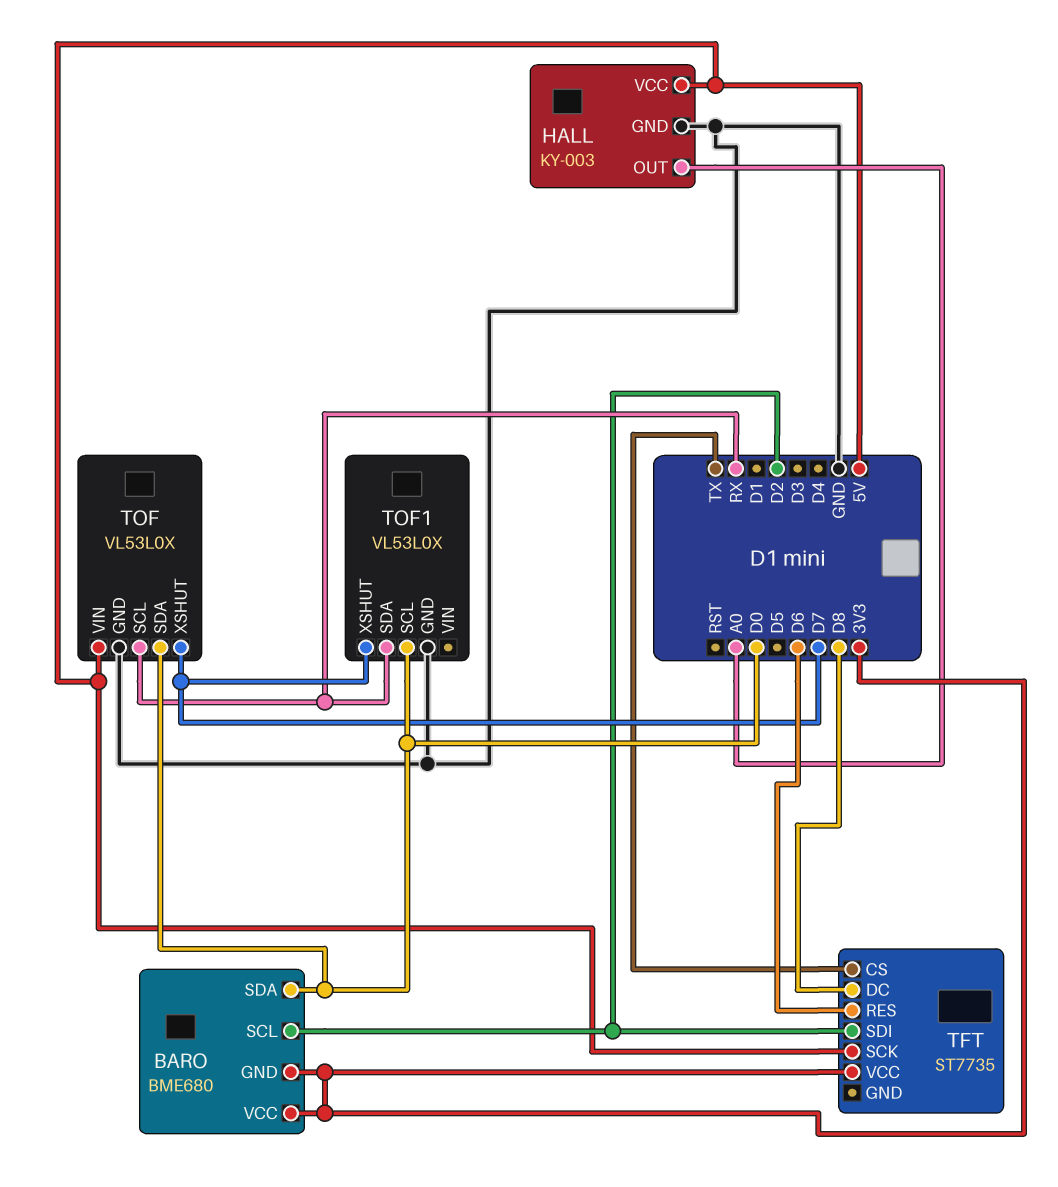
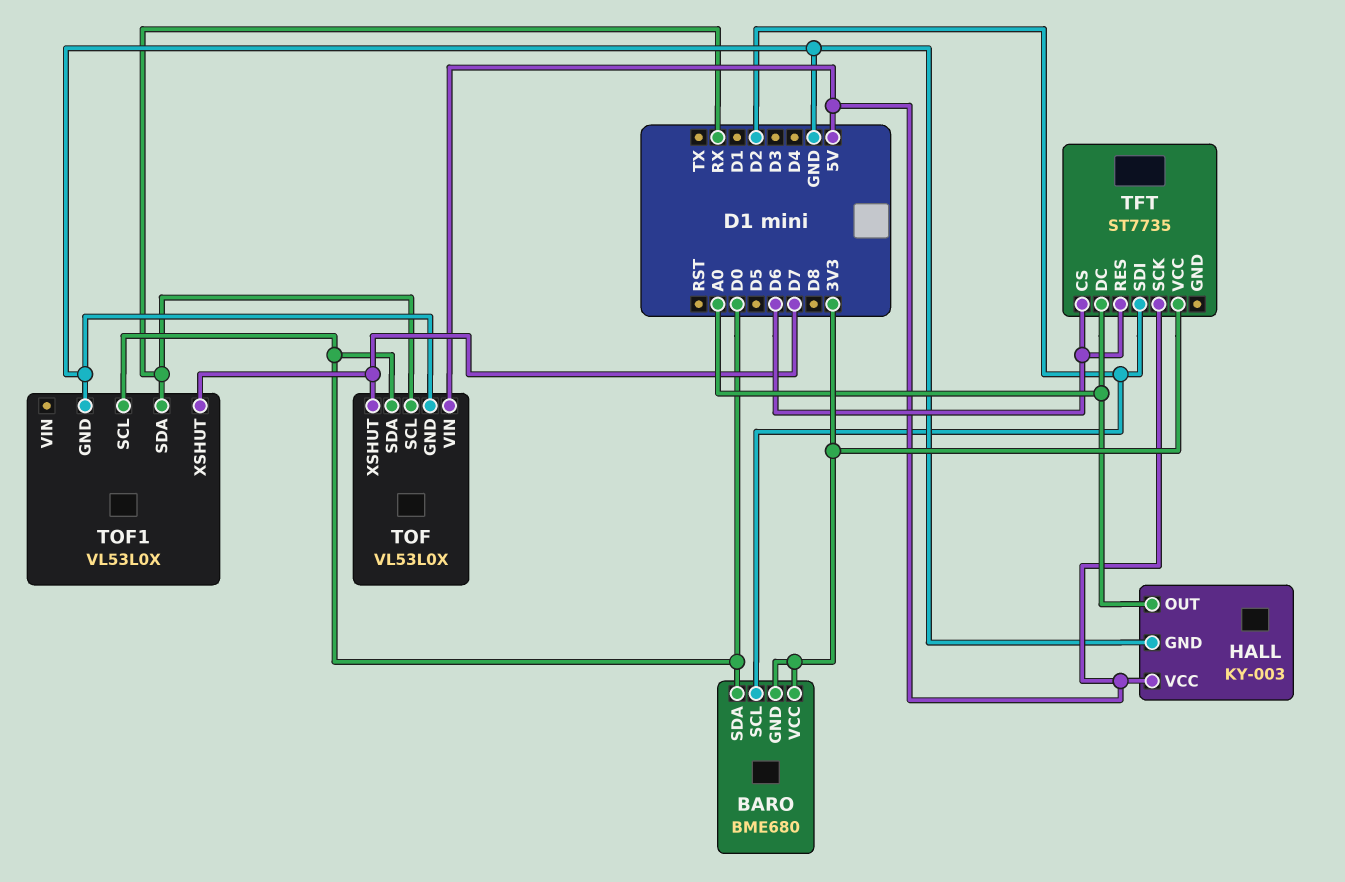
TFT pin CS: TX -> D6
TFT pin DC: D8 -> A0

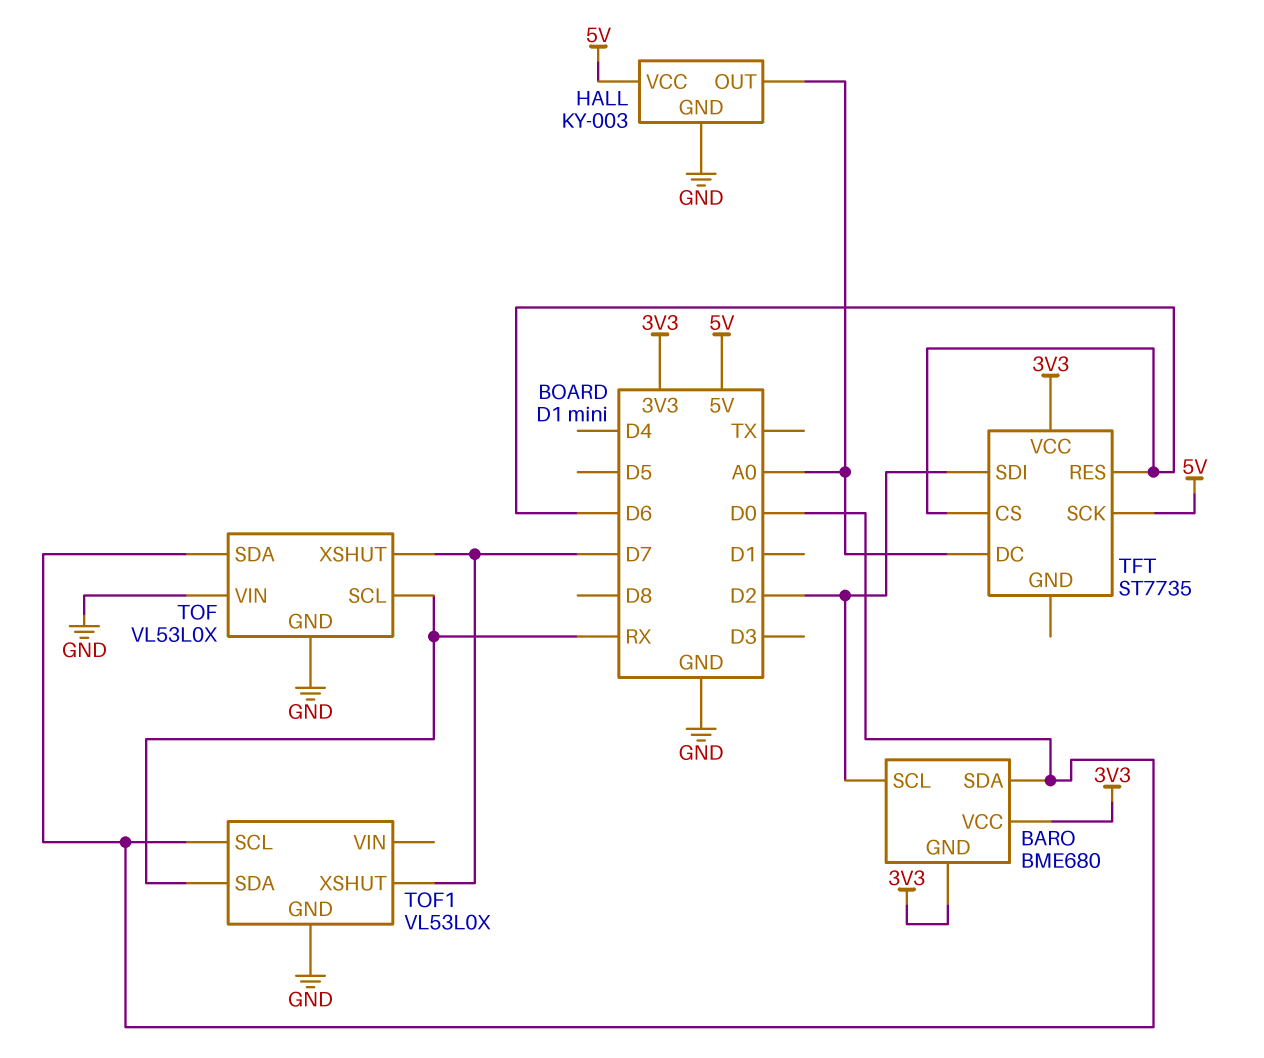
TOF pin VIN: 5V -> GND

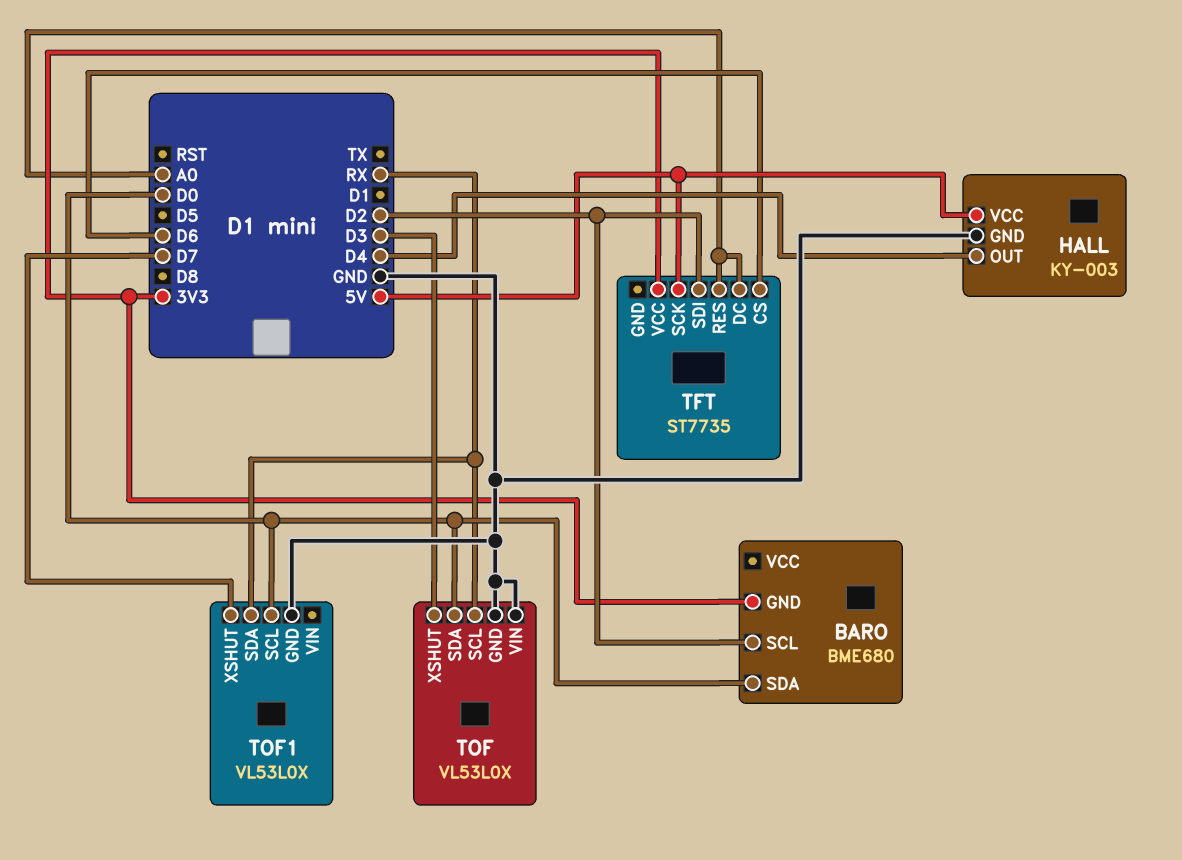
BARO pin VCC: 3V3 -> none
HALL pin OUT: A0 -> D4
TFT pin RES: D6 -> A0
TOF pin XSHUT: D7 -> D3

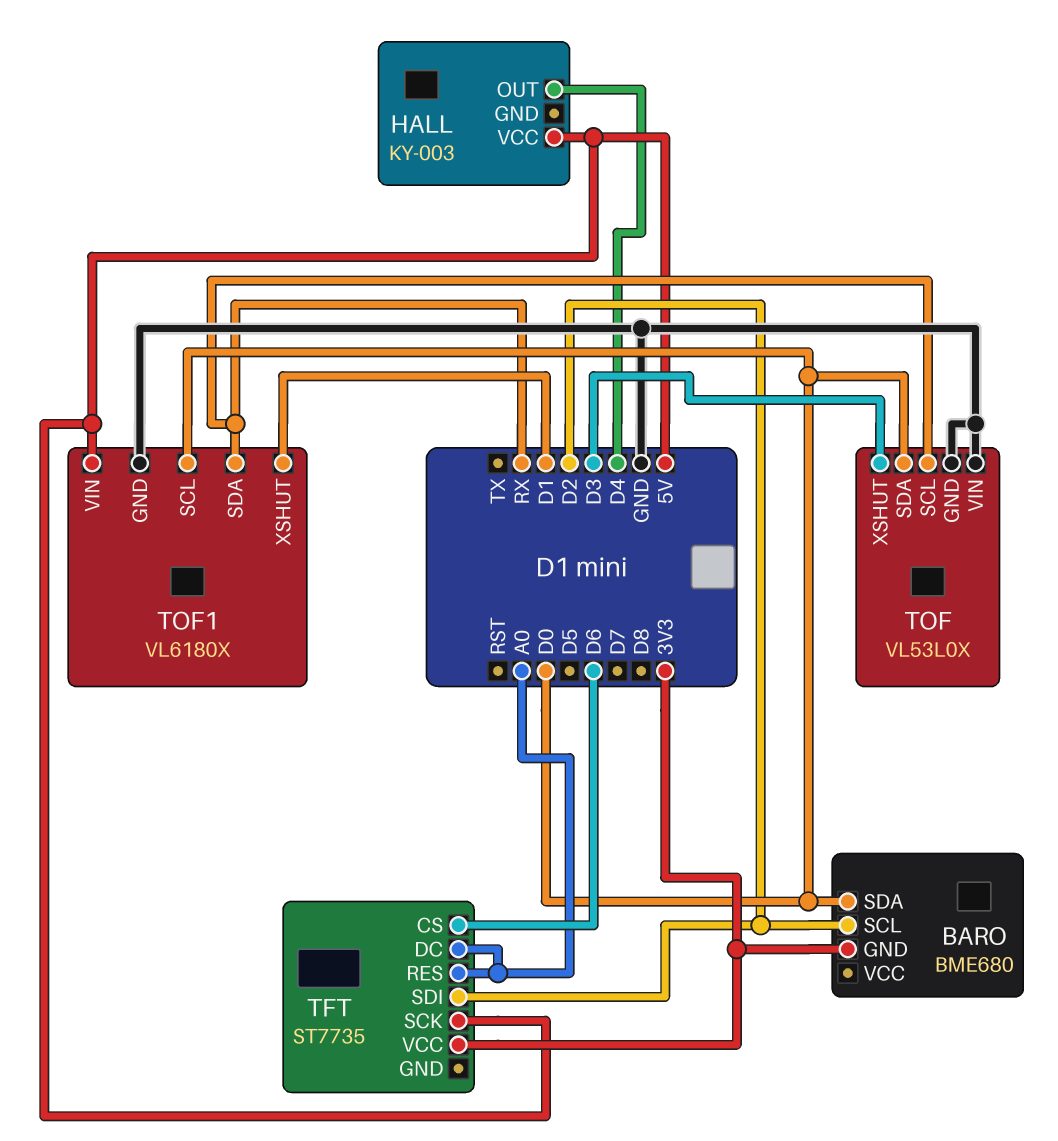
HALL pin GND: GND -> none
TOF1: VL53L0X -> VL6180X
TOF1 pin VIN: none -> 5V
TOF1 pin XSHUT: D7 -> D1

